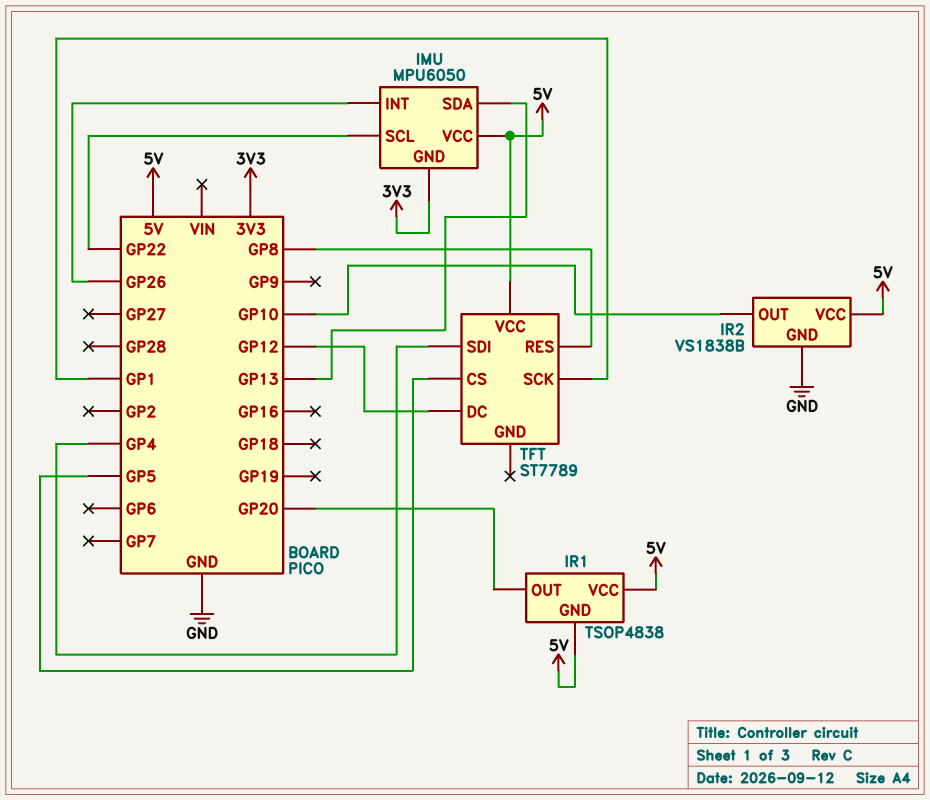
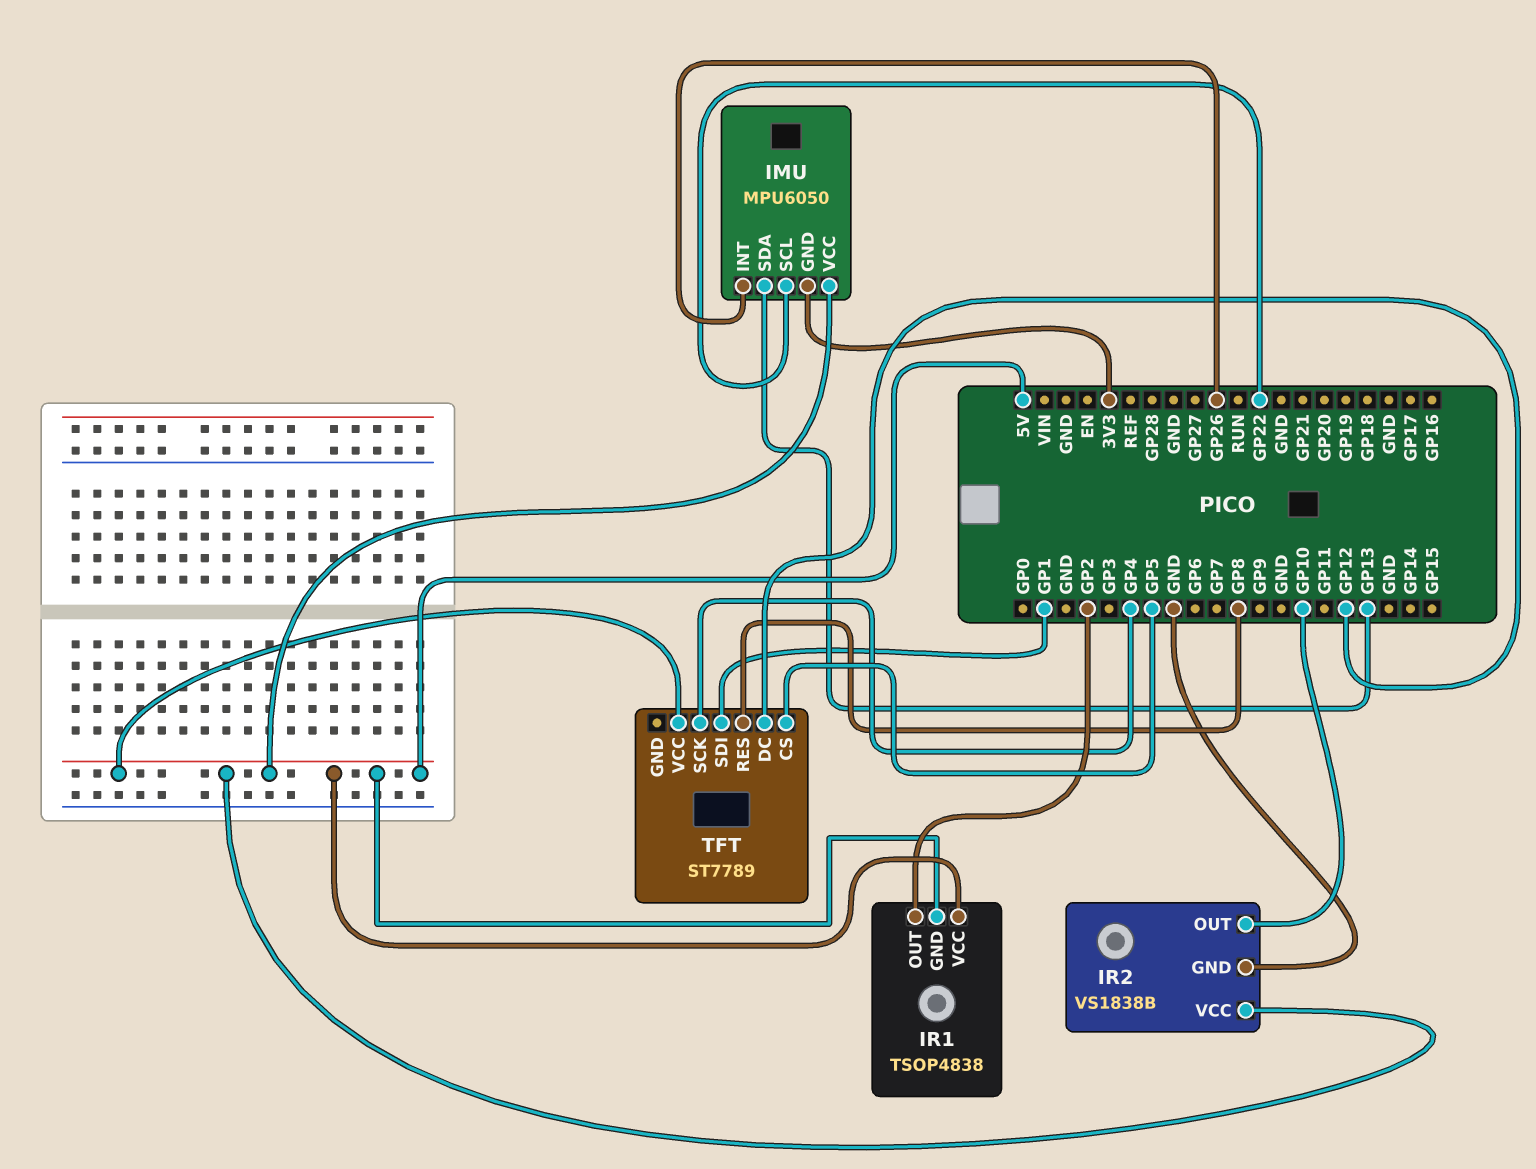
IR1 pin OUT: GP20 -> GP2
TFT pin SCK: GP1 -> GP4
TFT pin SDI: GP4 -> GP1

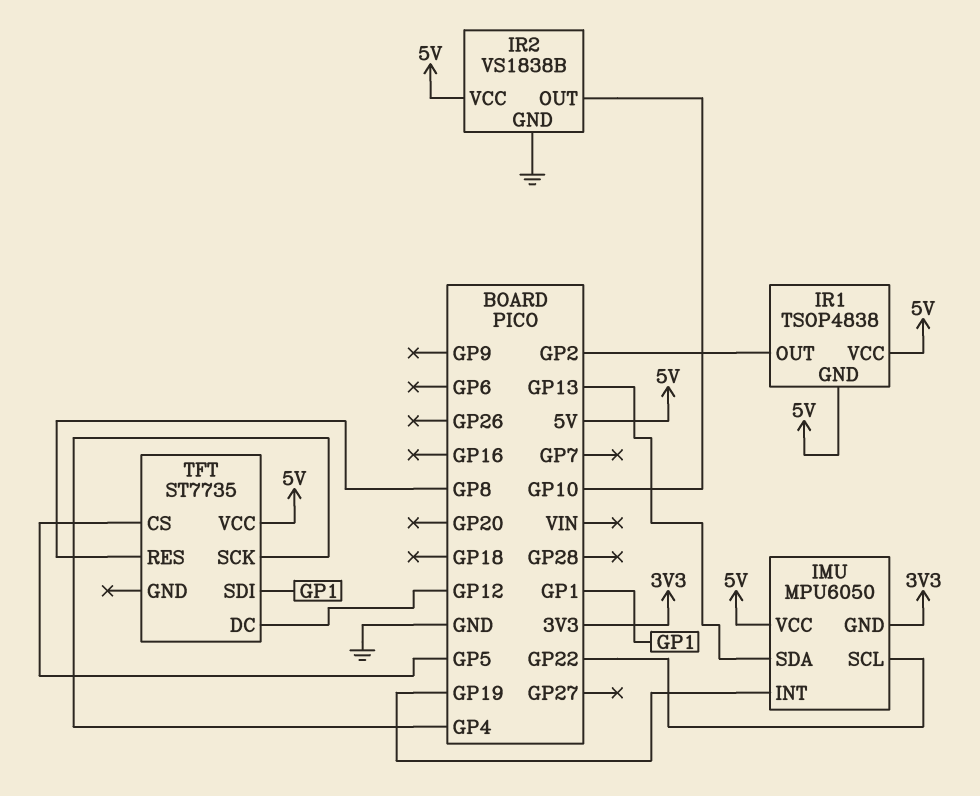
IMU pin INT: GP26 -> GP19
TFT: ST7789 -> ST7735

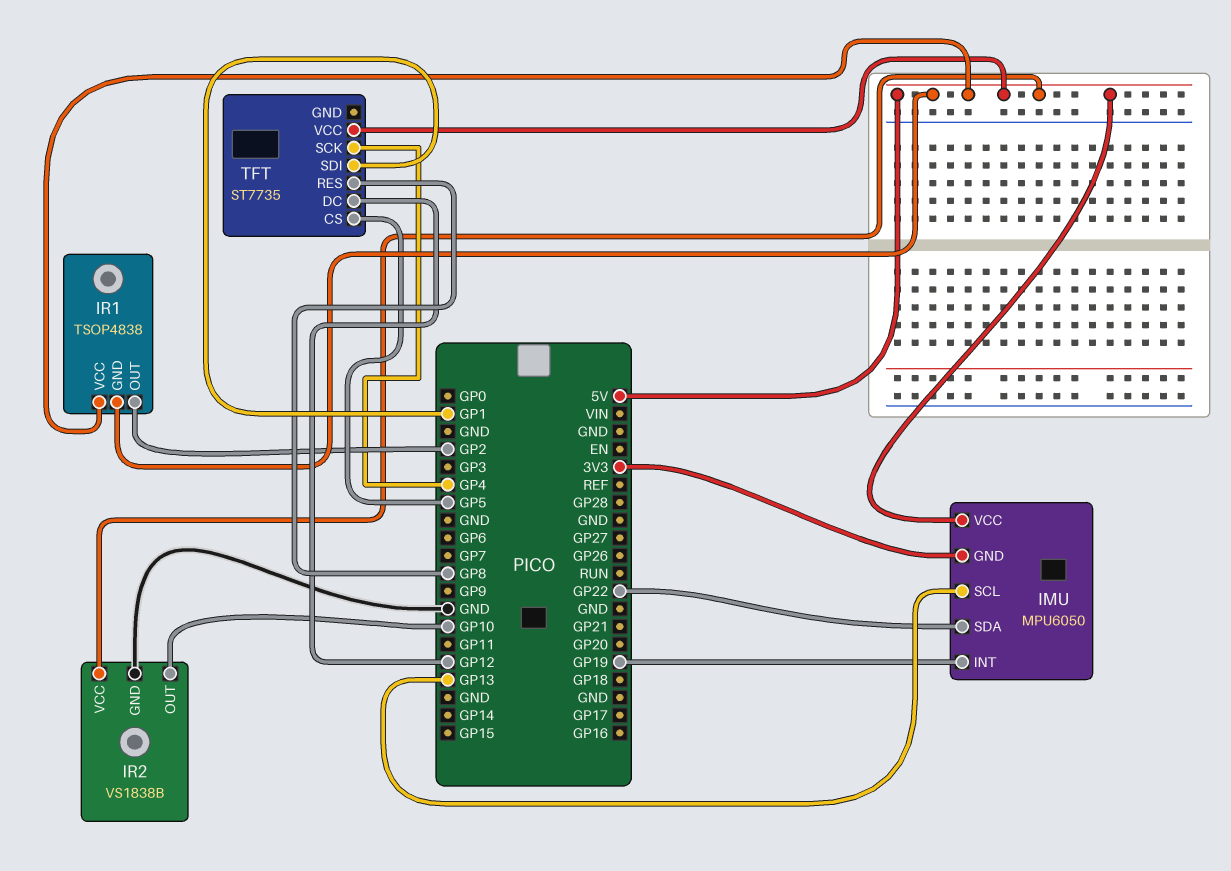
IMU pin SCL: GP22 -> GP13
IMU pin SDA: GP13 -> GP22

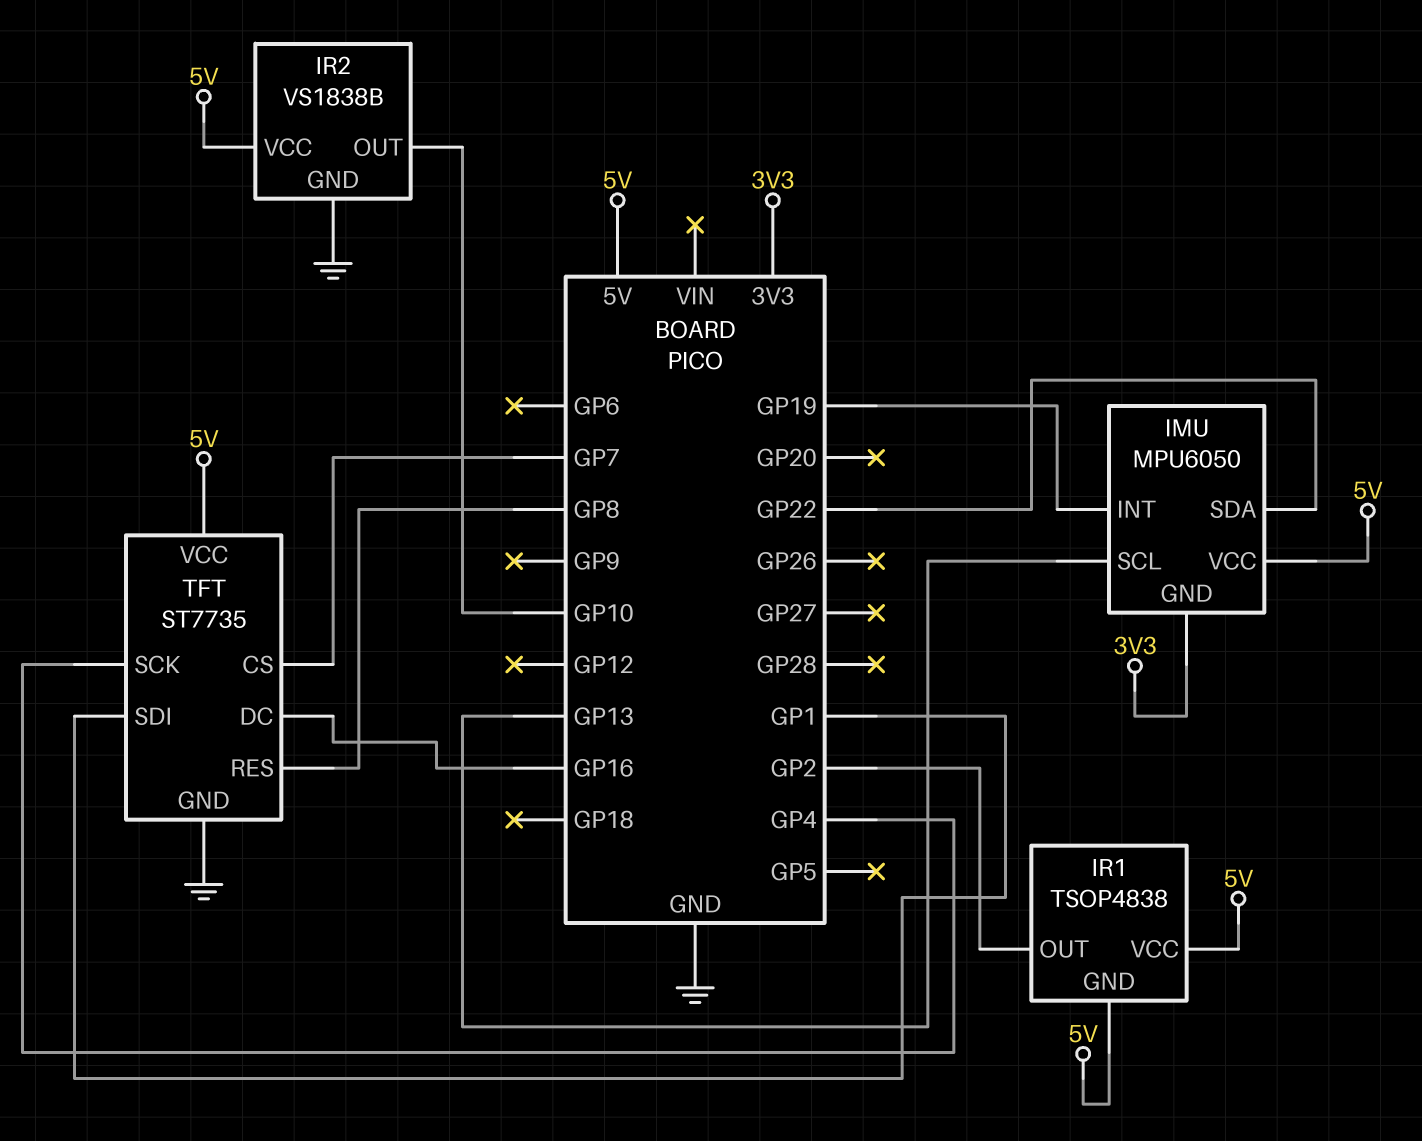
TFT pin CS: GP5 -> GP7
TFT pin DC: GP12 -> GP16
TFT pin GND: none -> GND

